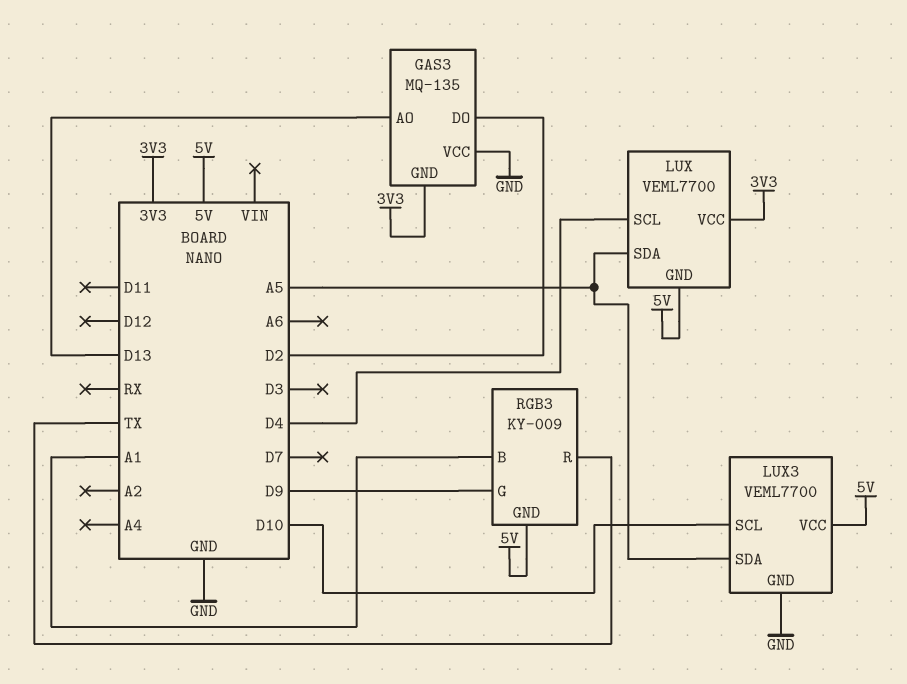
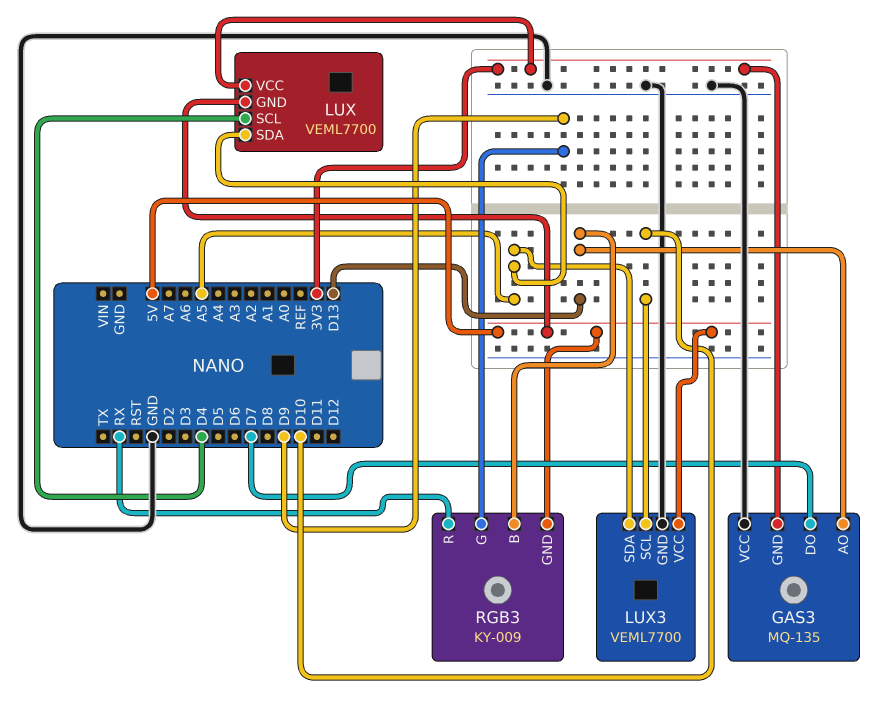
GAS3 pin DO: D2 -> D7
RGB3 pin B: A1 -> D13
RGB3 pin R: TX -> RX

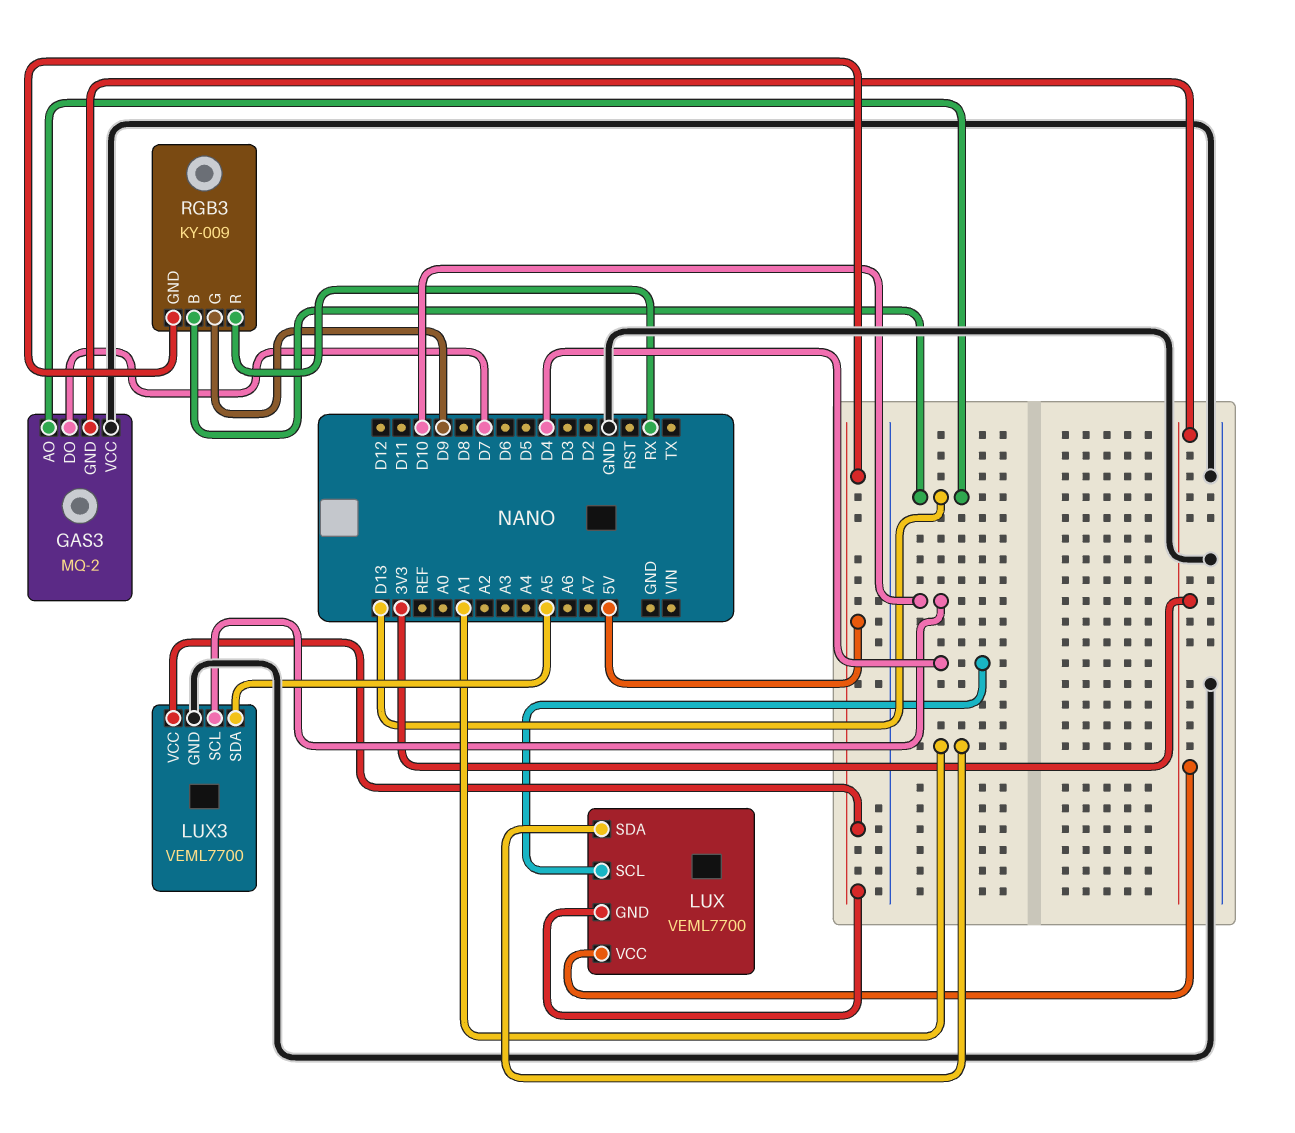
GAS3: MQ-135 -> MQ-2
LUX pin SDA: A5 -> A1

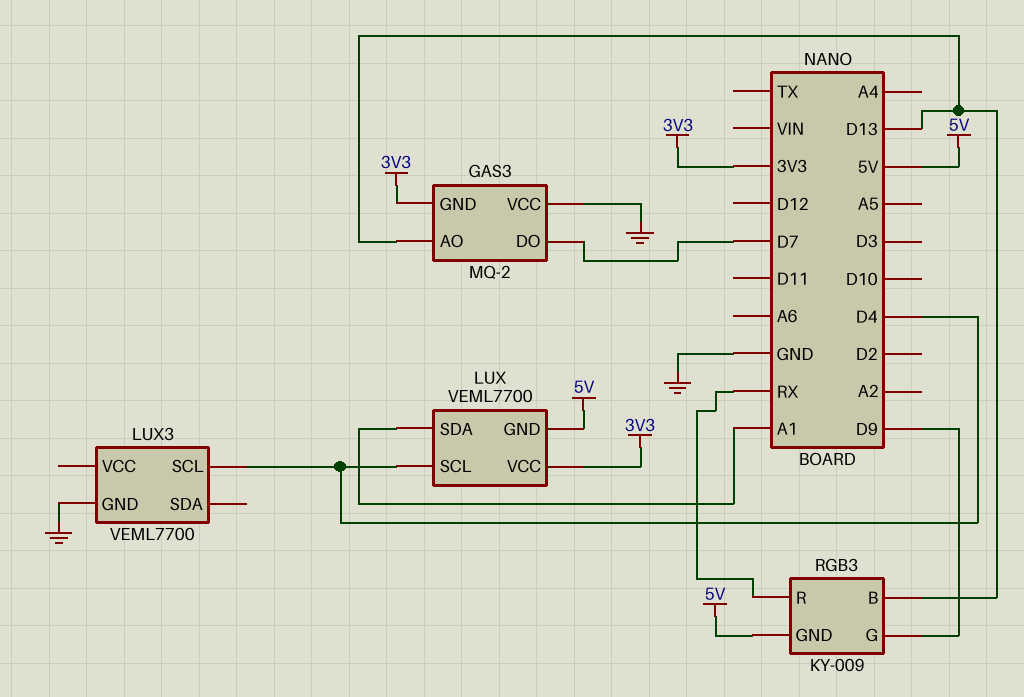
LUX3 pin SCL: D10 -> D4
LUX3 pin SDA: A5 -> none
LUX3 pin VCC: 5V -> none

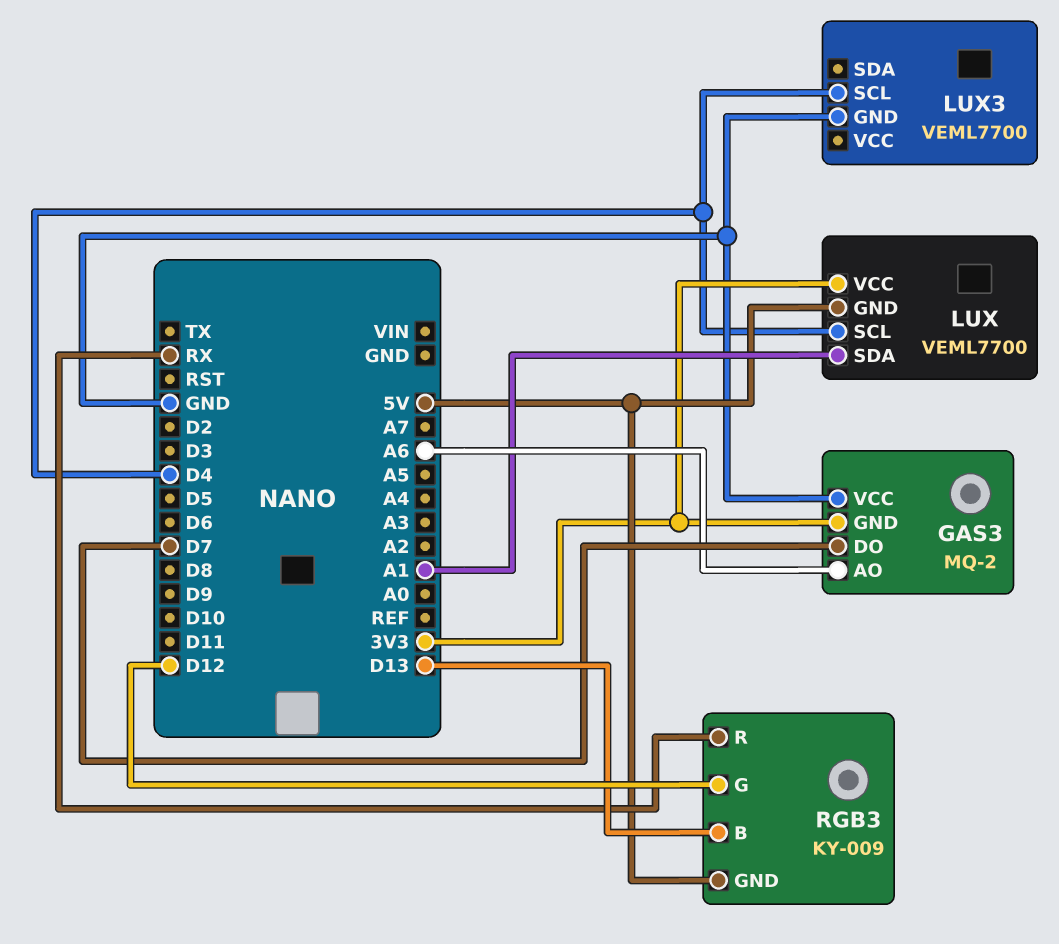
GAS3 pin AO: D13 -> A6
RGB3 pin G: D9 -> D12

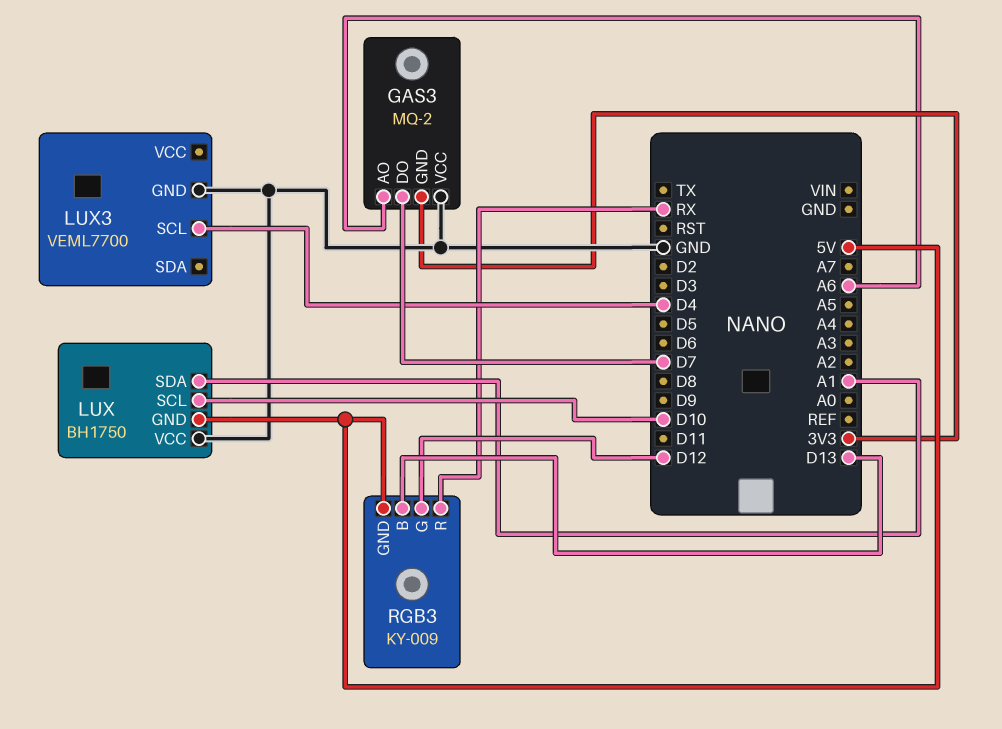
LUX: VEML7700 -> BH1750
LUX pin SCL: D4 -> D10
LUX pin VCC: 3V3 -> GND

